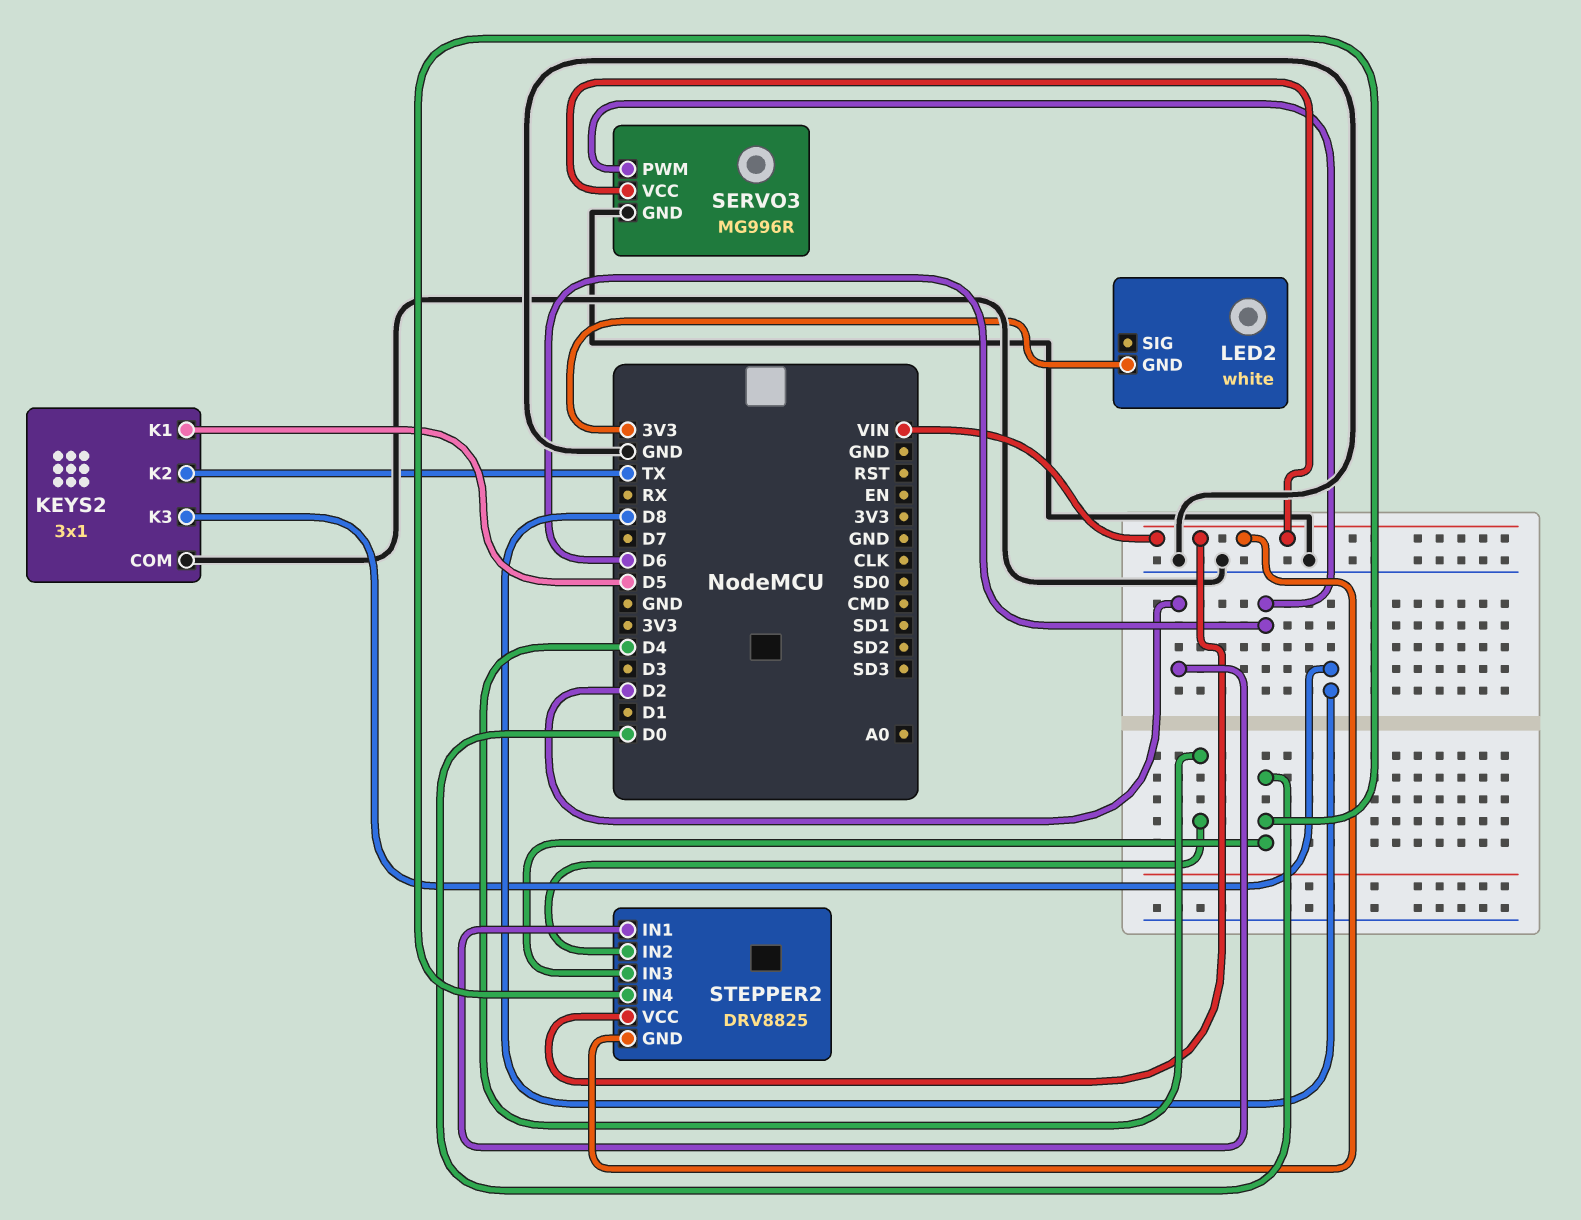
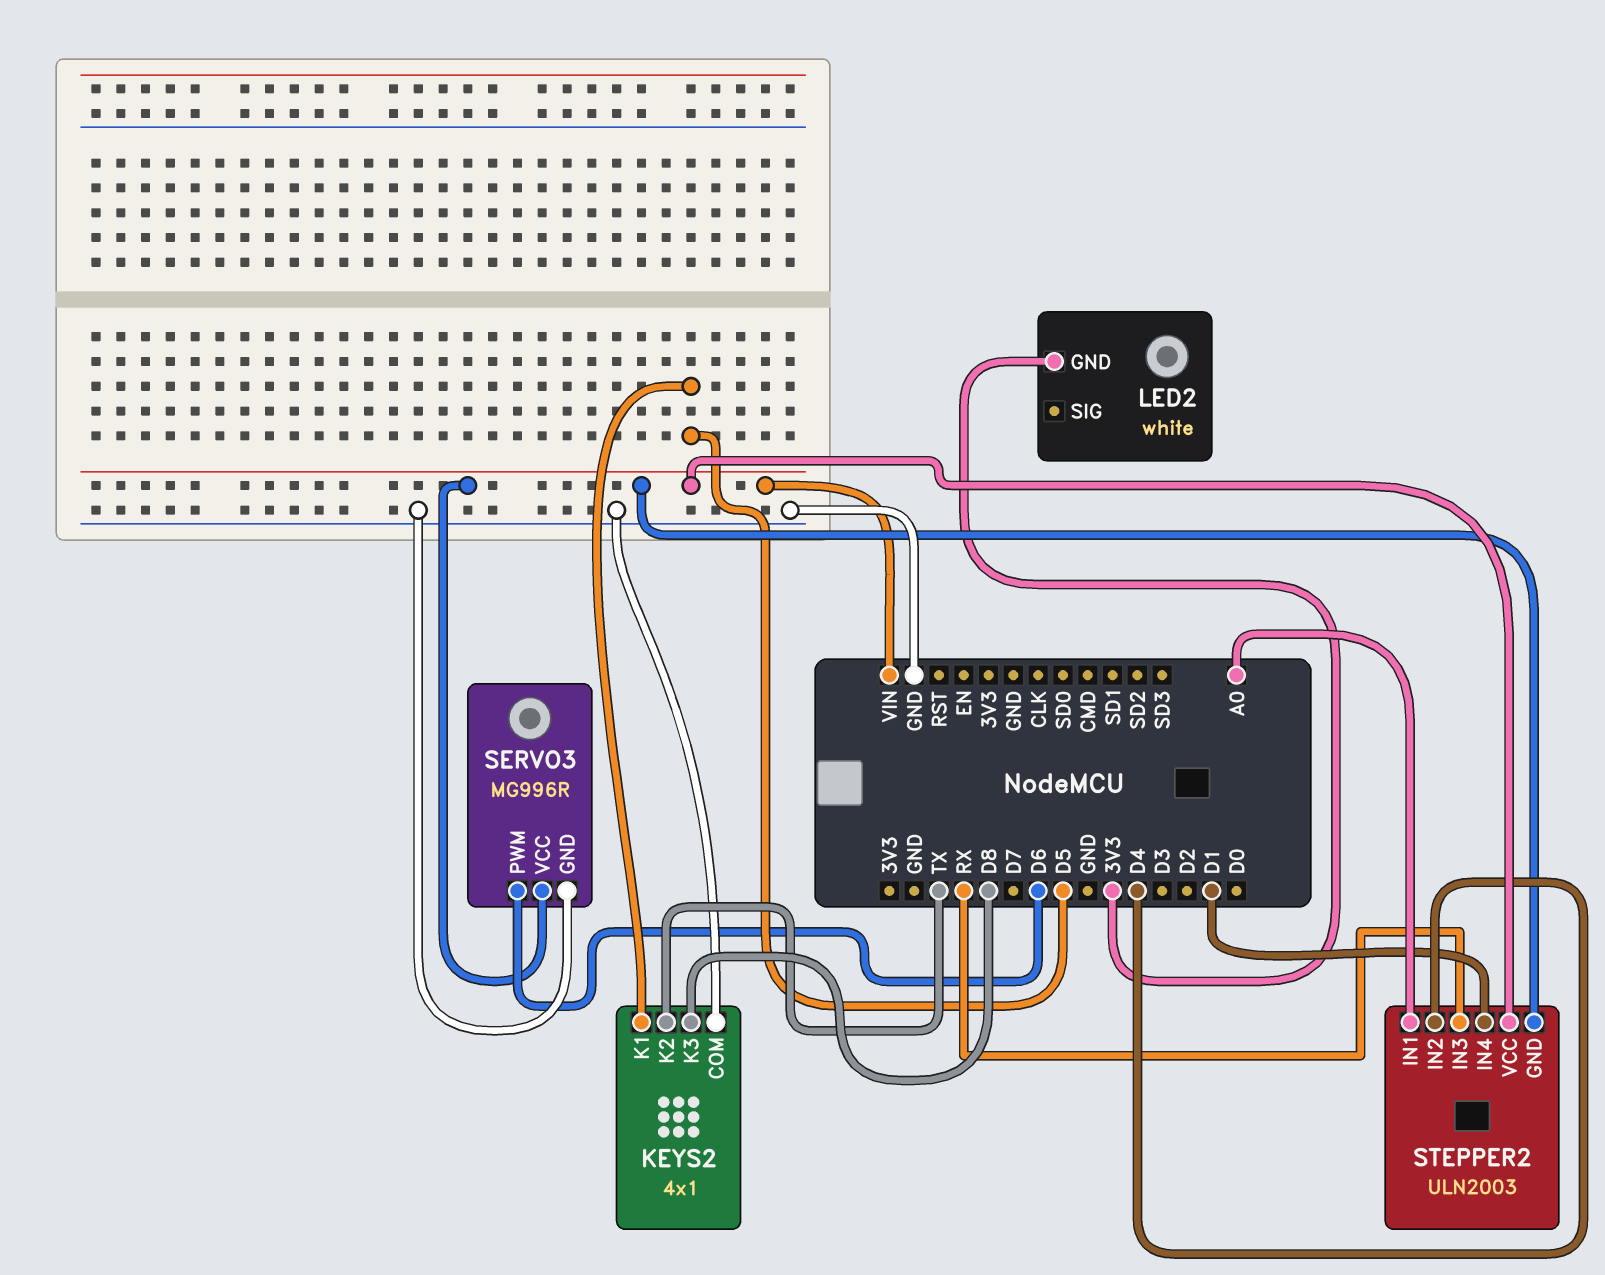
KEYS2: 3x1 -> 4x1
STEPPER2: DRV8825 -> ULN2003
STEPPER2 pin IN1: D2 -> A0
STEPPER2 pin IN3: D0 -> RX
STEPPER2 pin IN4: D0 -> D1

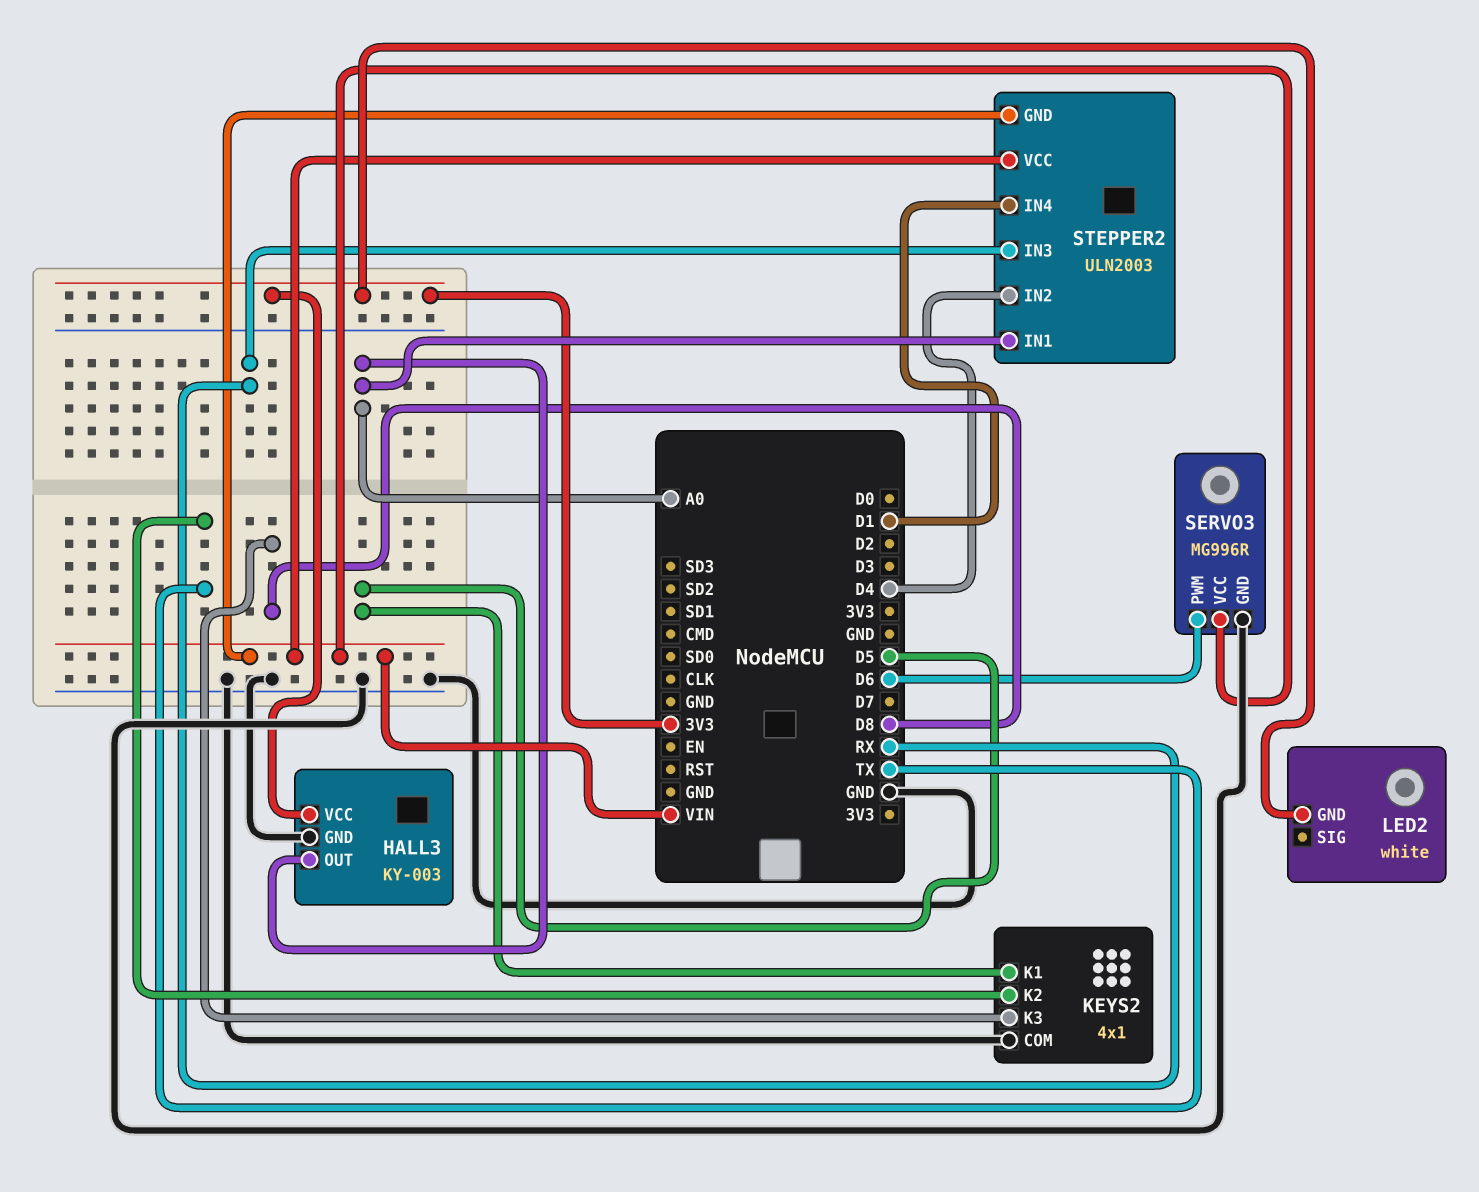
HALL3: none -> KY-003
HALL3 pin GND: none -> GND
HALL3 pin OUT: none -> A0
HALL3 pin VCC: none -> 3V3

